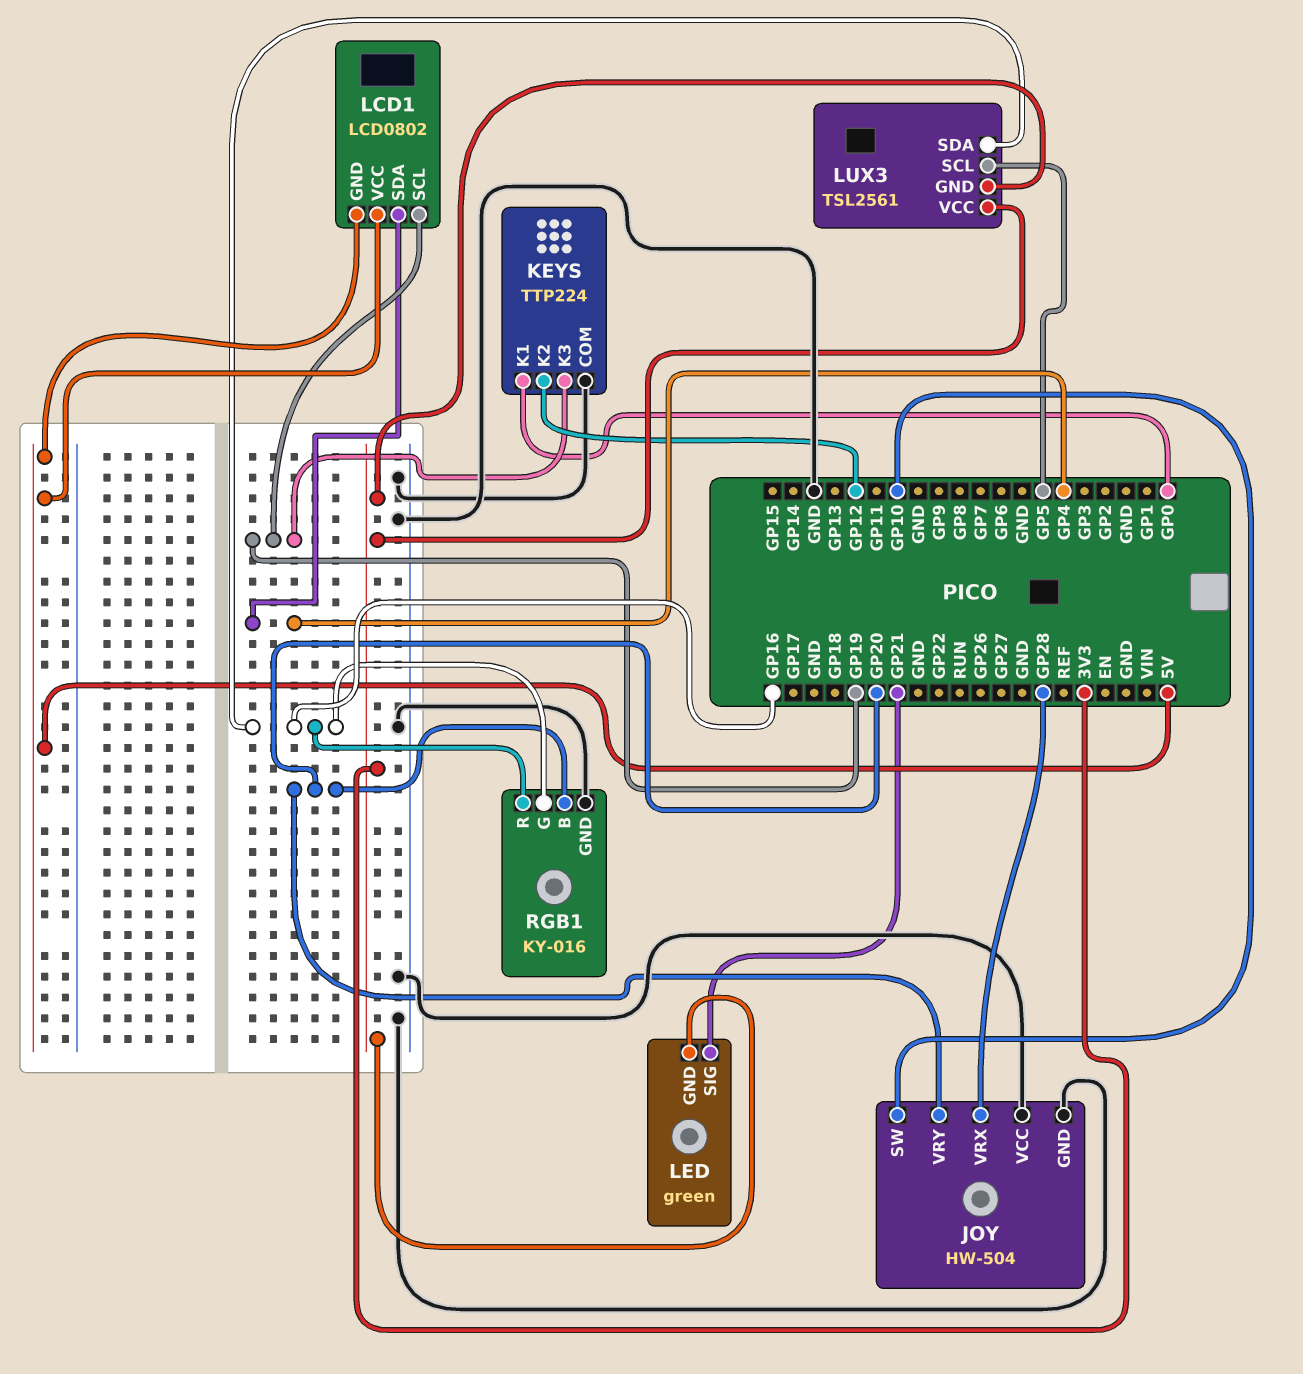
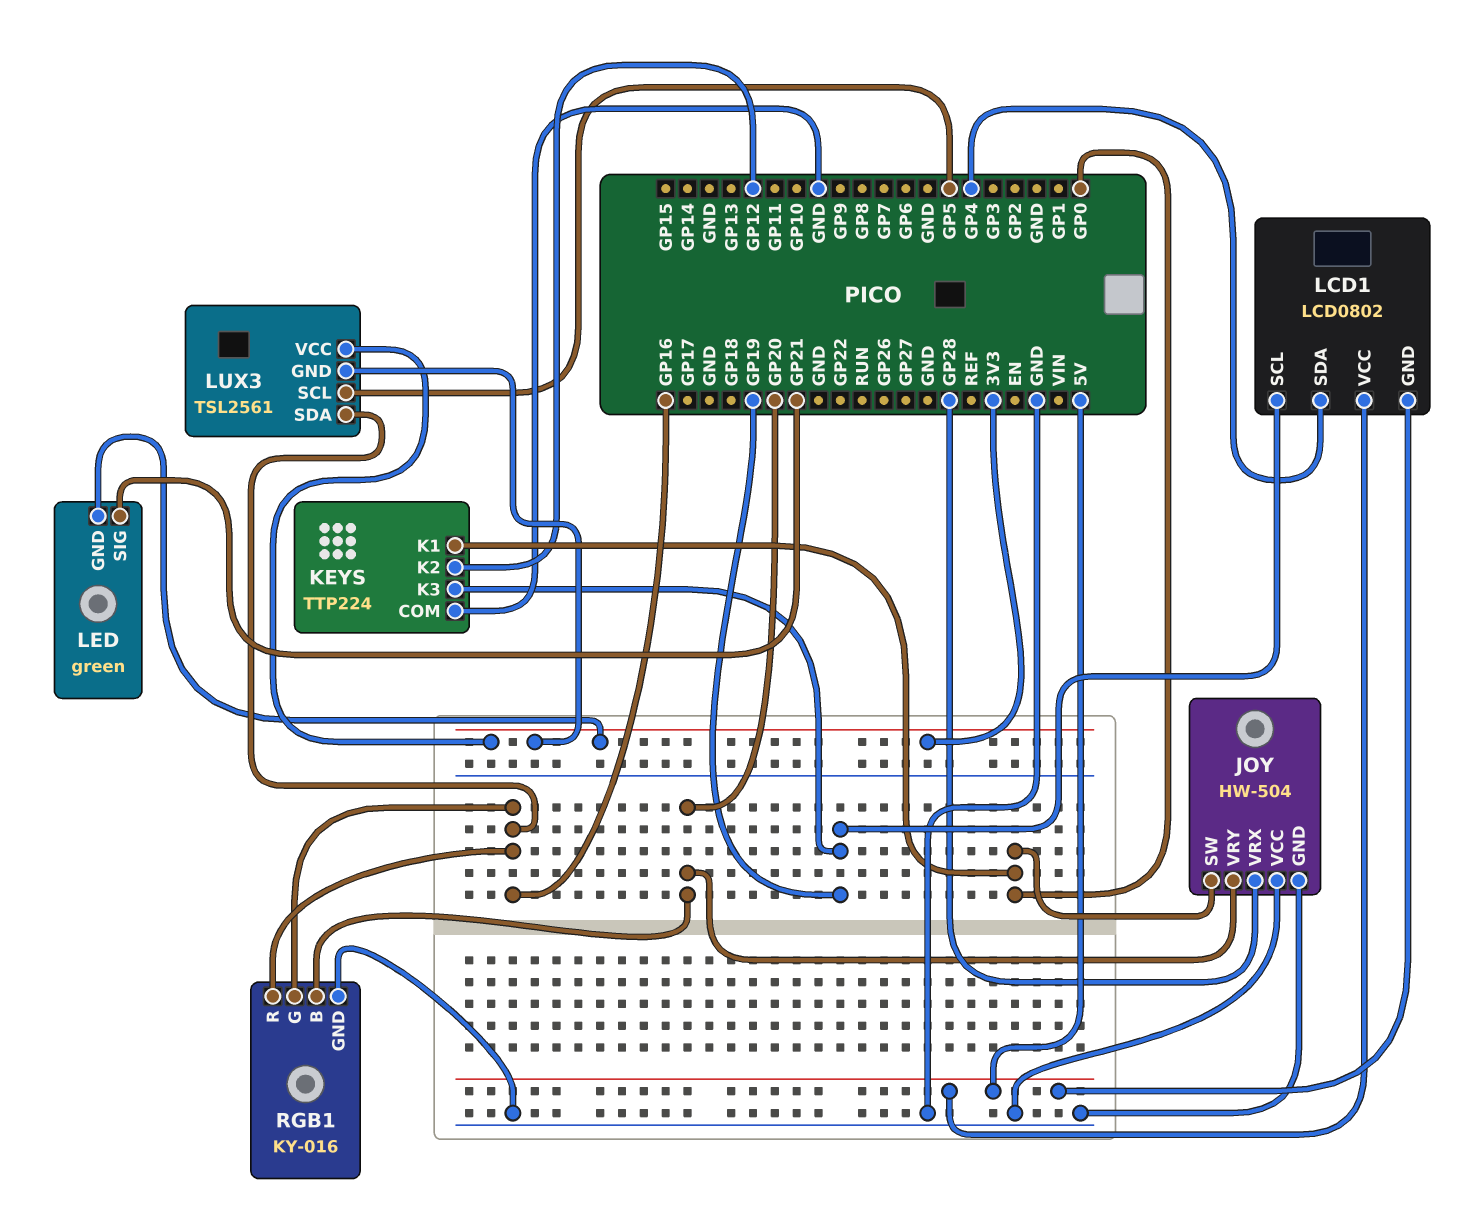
JOY pin SW: GP10 -> GP0

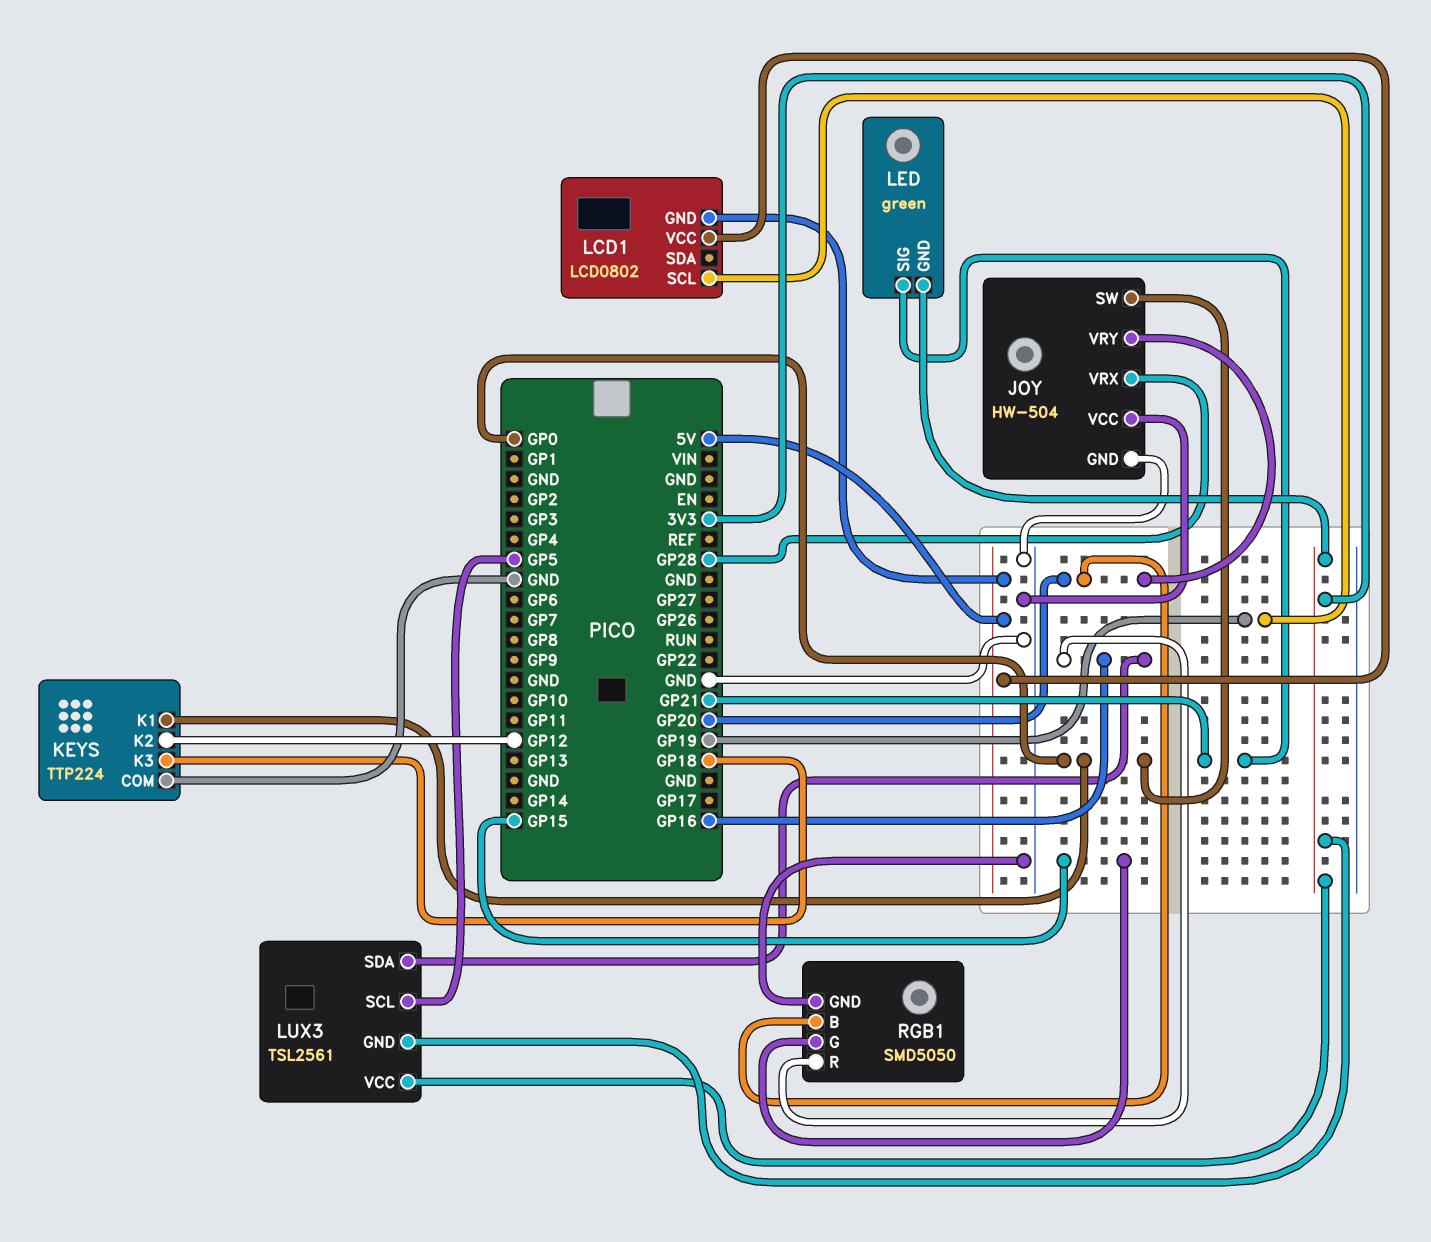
KEYS pin K3: GP19 -> GP18
LCD1 pin SDA: GP4 -> none
RGB1: KY-016 -> SMD5050
RGB1 pin G: GP16 -> GP15

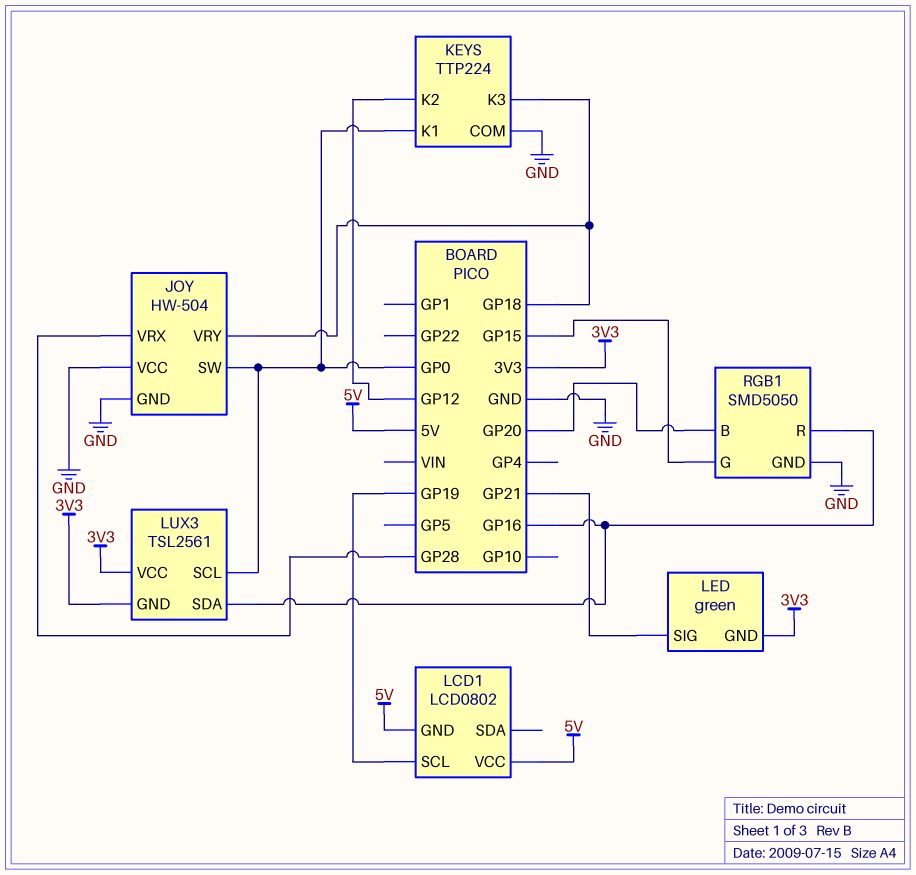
JOY pin VRY: GP20 -> GP18
LUX3 pin SCL: GP5 -> GP0

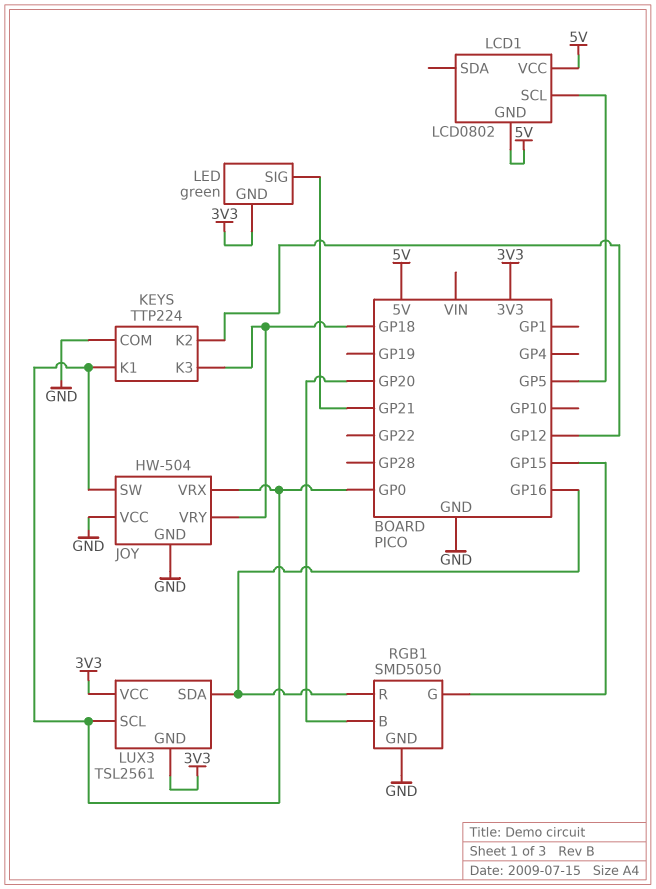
JOY pin VRX: GP28 -> GP0
LCD1 pin SCL: GP19 -> GP5

